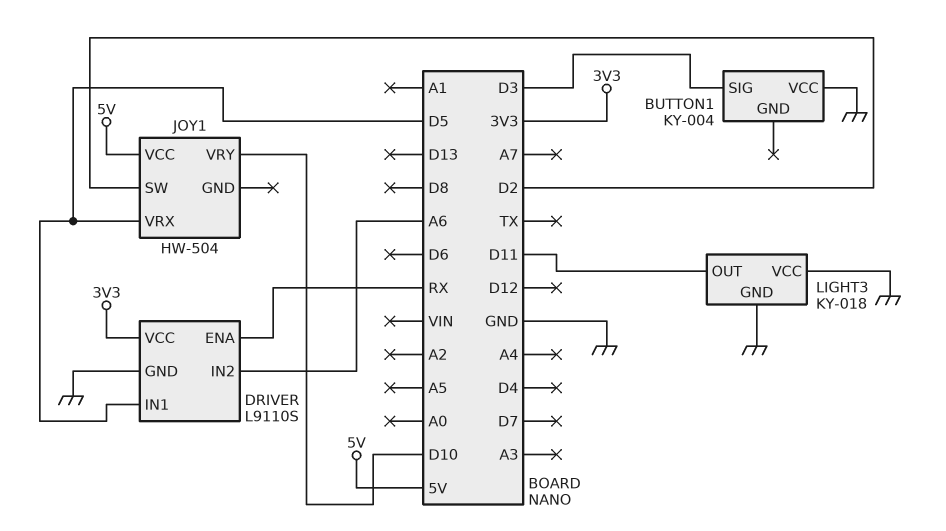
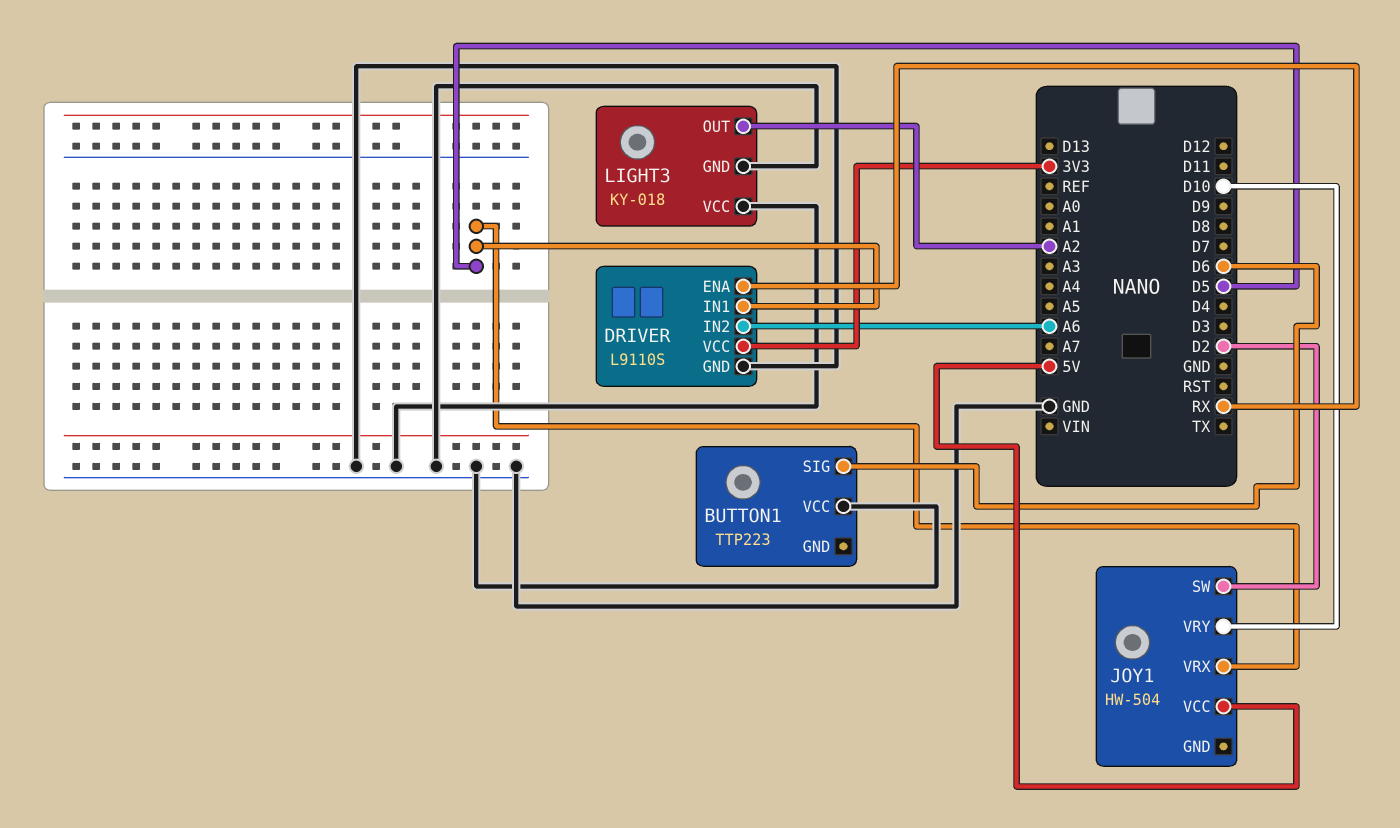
BUTTON1: KY-004 -> TTP223
BUTTON1 pin SIG: D3 -> D6
LIGHT3 pin OUT: D11 -> A2

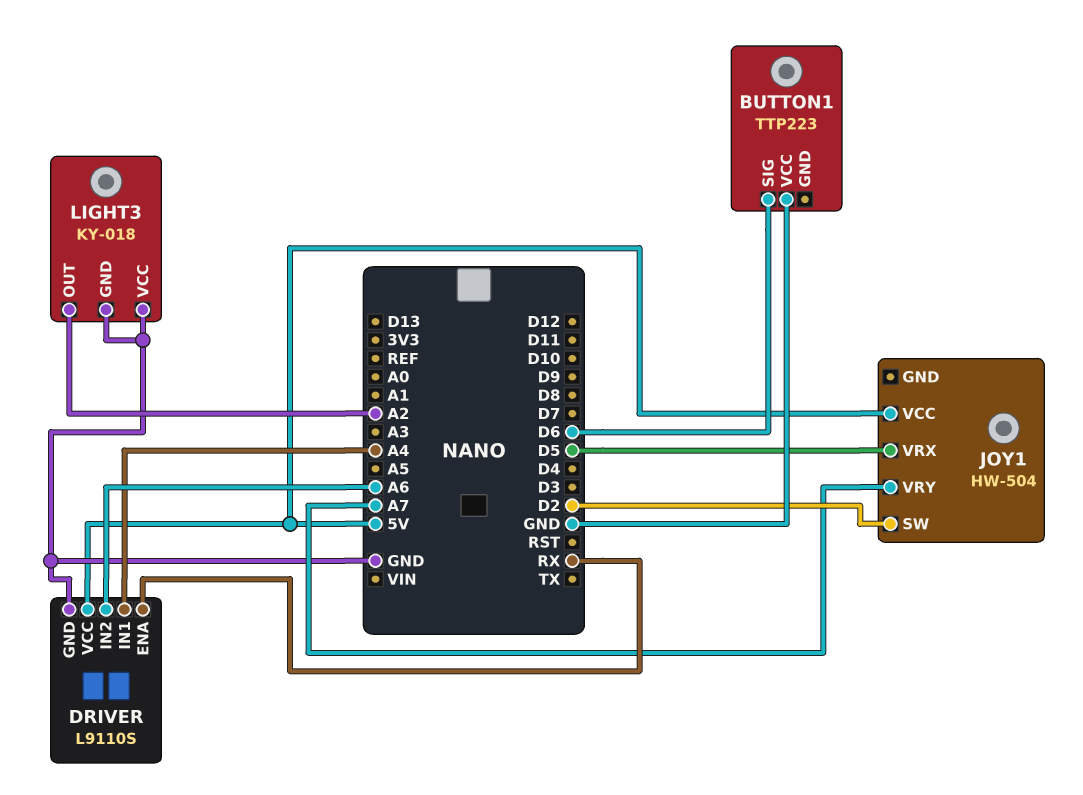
DRIVER pin IN1: D5 -> A4
DRIVER pin VCC: 3V3 -> 5V
JOY1 pin VRY: D10 -> A7

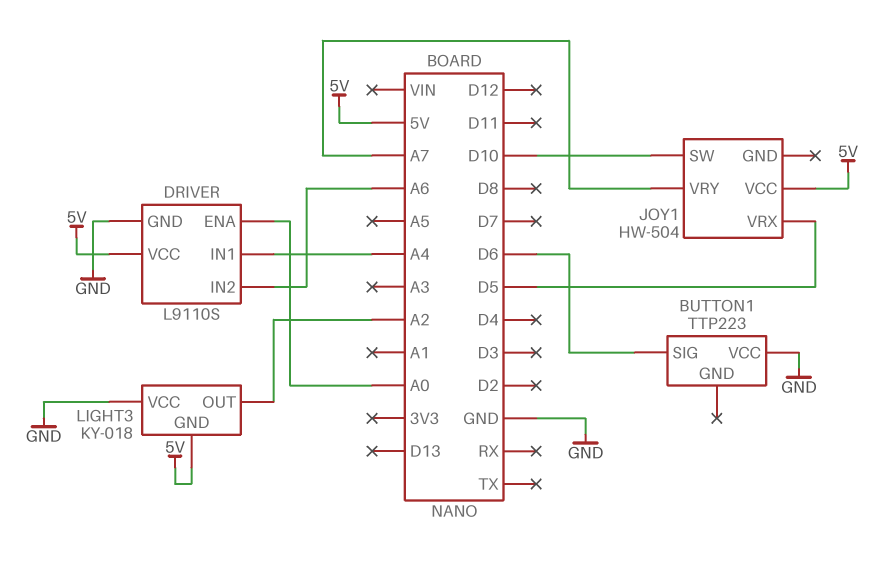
DRIVER pin ENA: RX -> A0
JOY1 pin SW: D2 -> D10
LIGHT3 pin GND: GND -> 5V

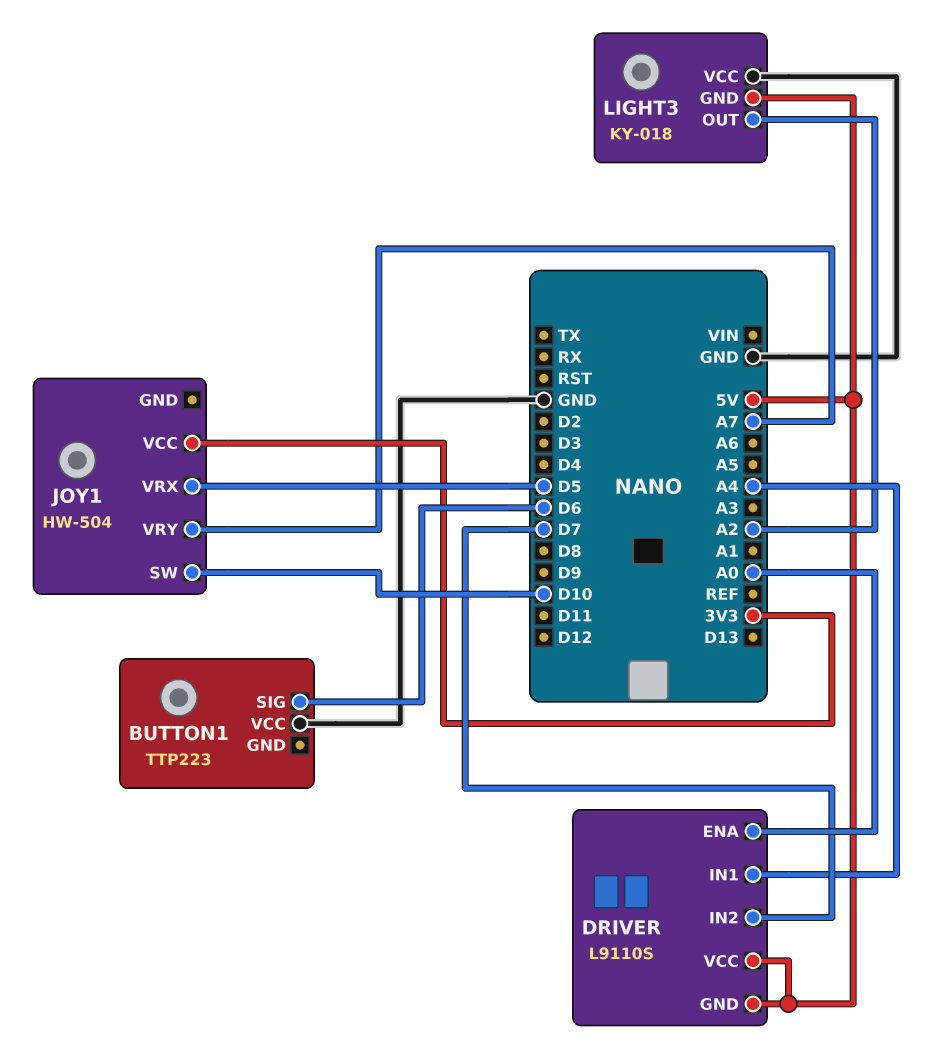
DRIVER pin GND: GND -> 5V
DRIVER pin IN2: A6 -> D7
JOY1 pin VCC: 5V -> 3V3

